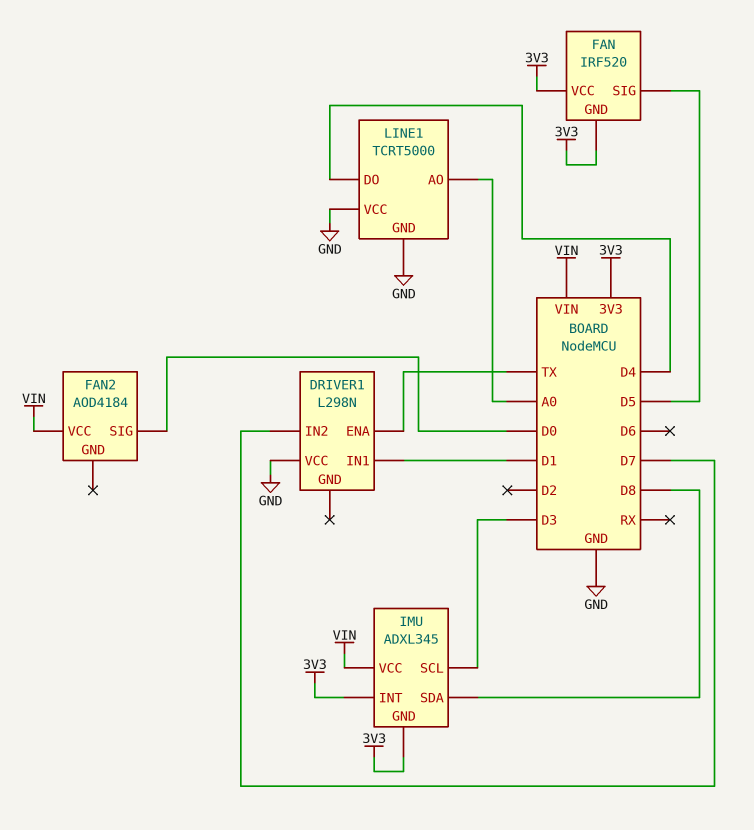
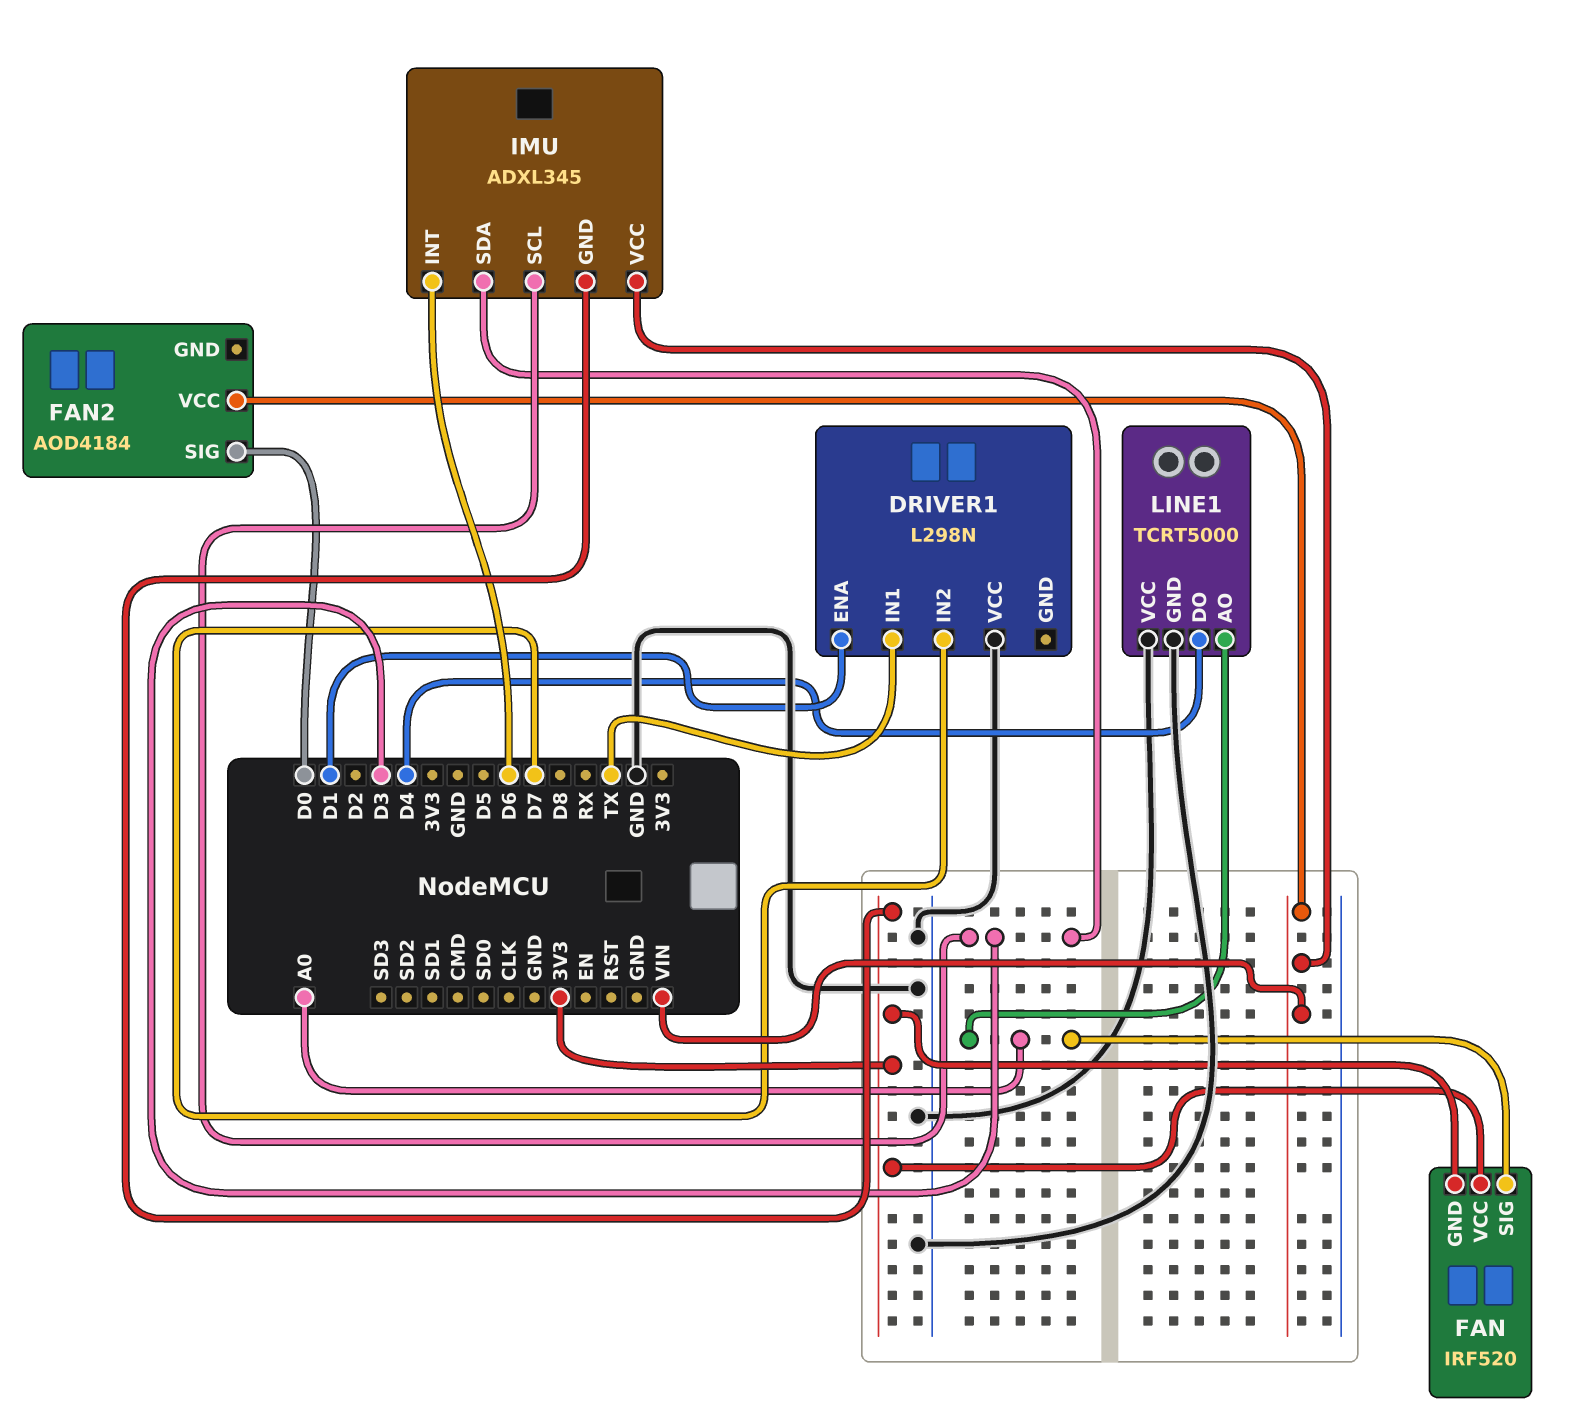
DRIVER1 pin ENA: TX -> D1
DRIVER1 pin IN1: D1 -> TX
FAN pin SIG: D5 -> A0
IMU pin INT: 3V3 -> D6
IMU pin SDA: D8 -> D3

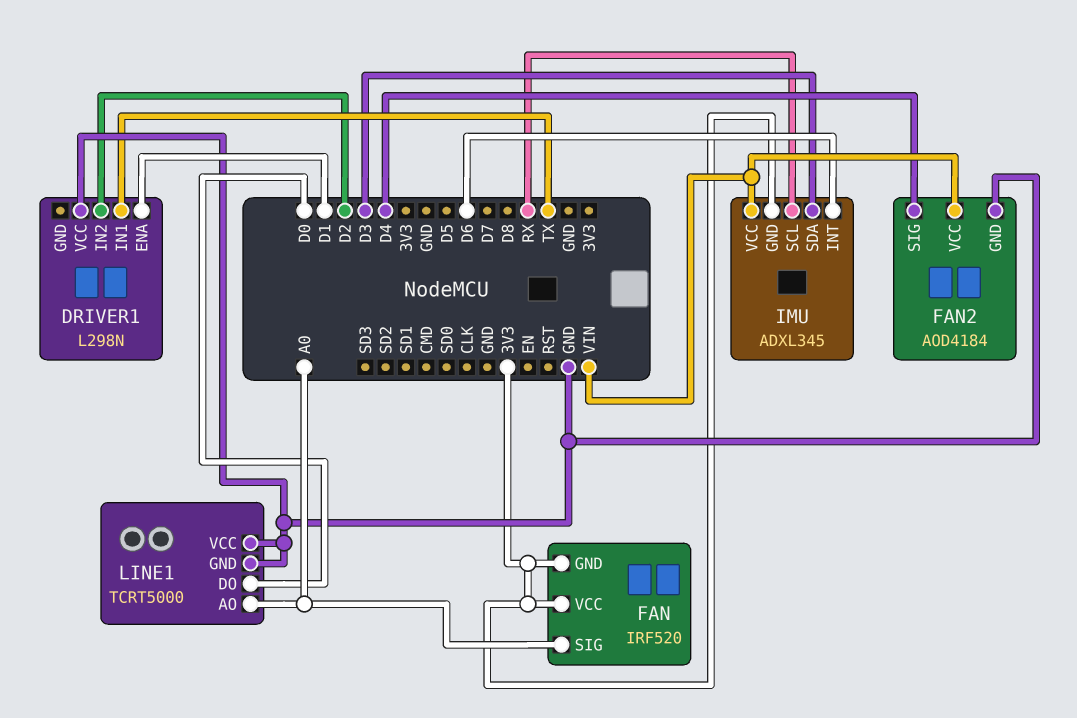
DRIVER1 pin IN2: D7 -> D2
FAN2 pin GND: none -> GND
FAN2 pin SIG: D0 -> D4
IMU pin SCL: D3 -> RX
LINE1 pin DO: D4 -> D0

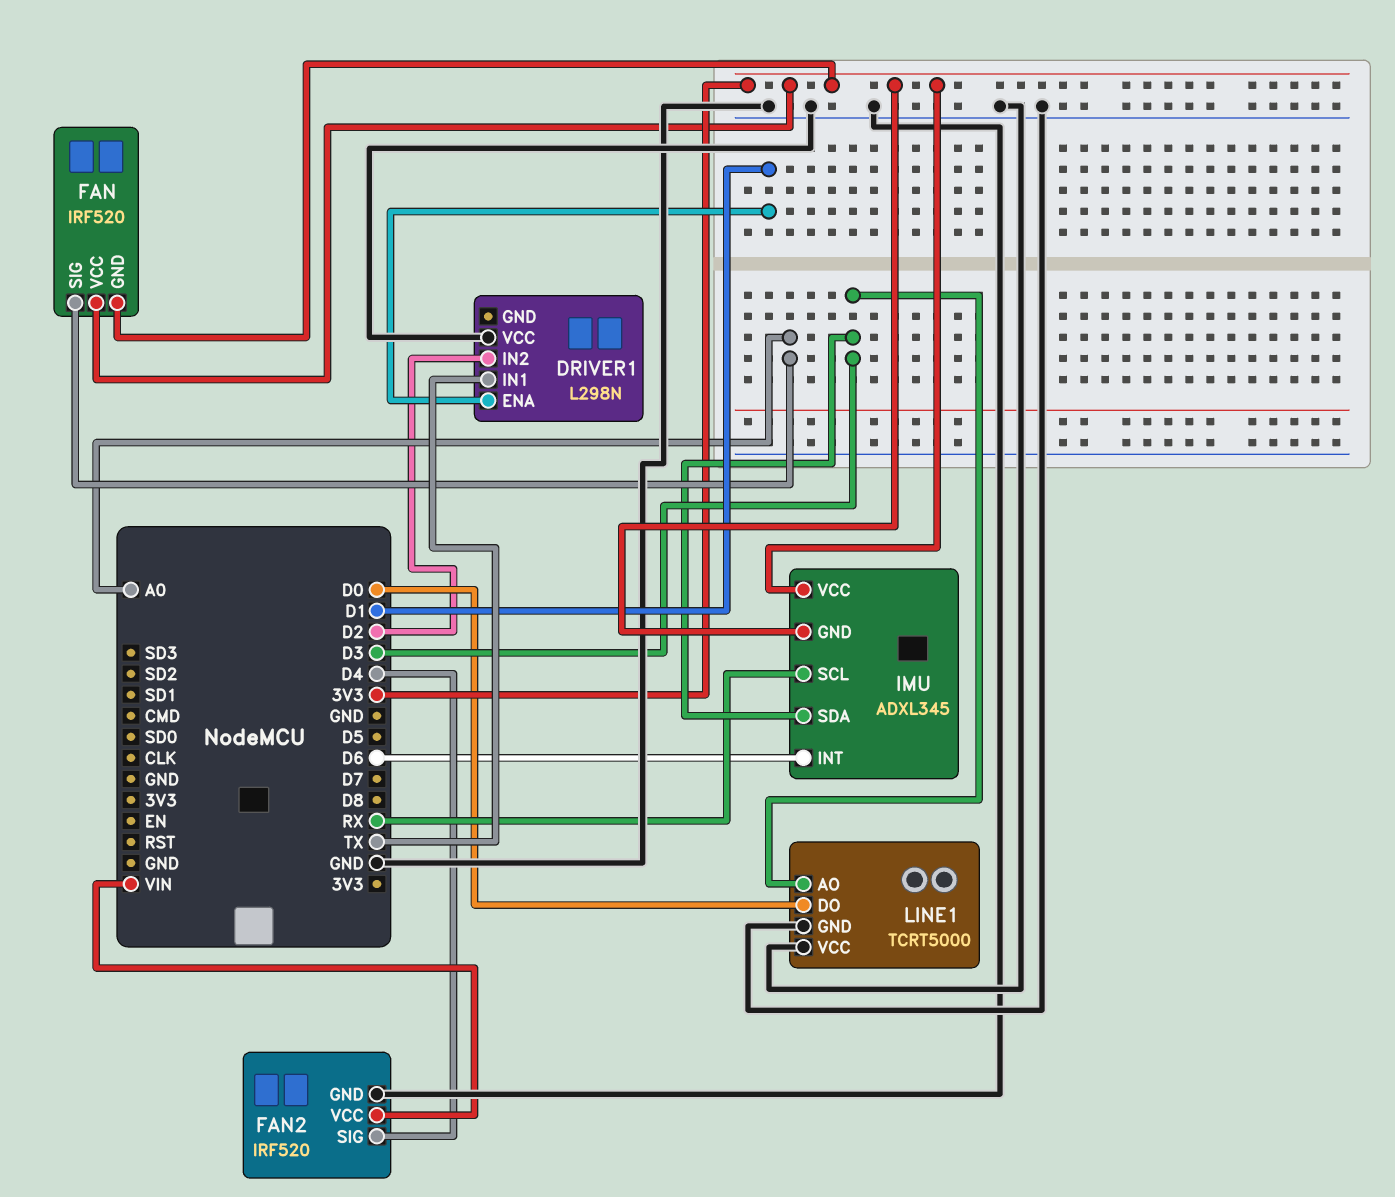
FAN2: AOD4184 -> IRF520
IMU pin VCC: VIN -> 3V3
LINE1 pin AO: A0 -> D3

